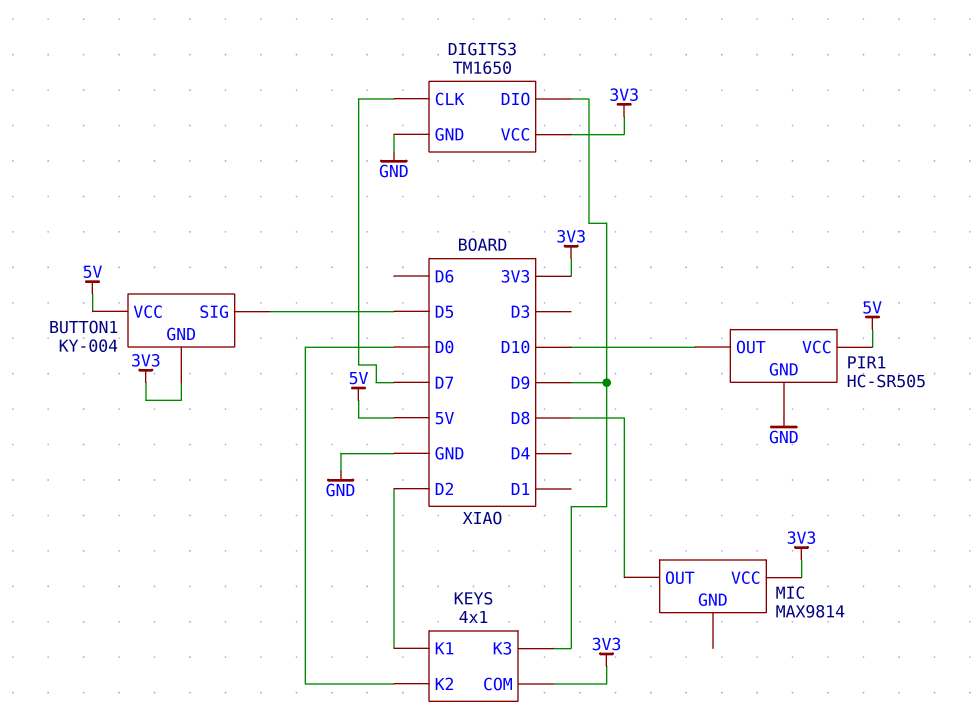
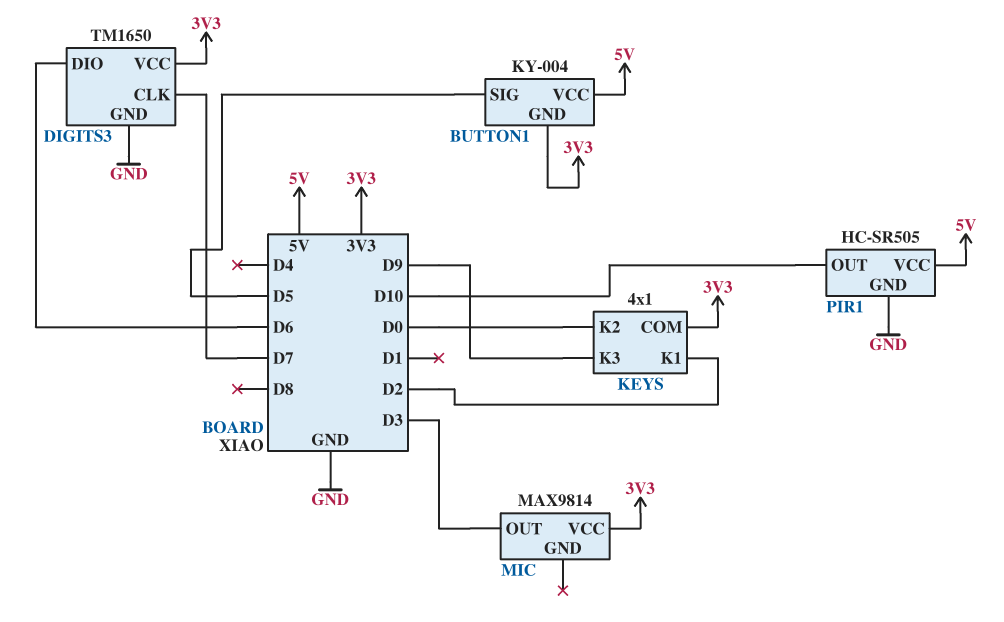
DIGITS3 pin DIO: D9 -> D6
MIC pin OUT: D8 -> D3

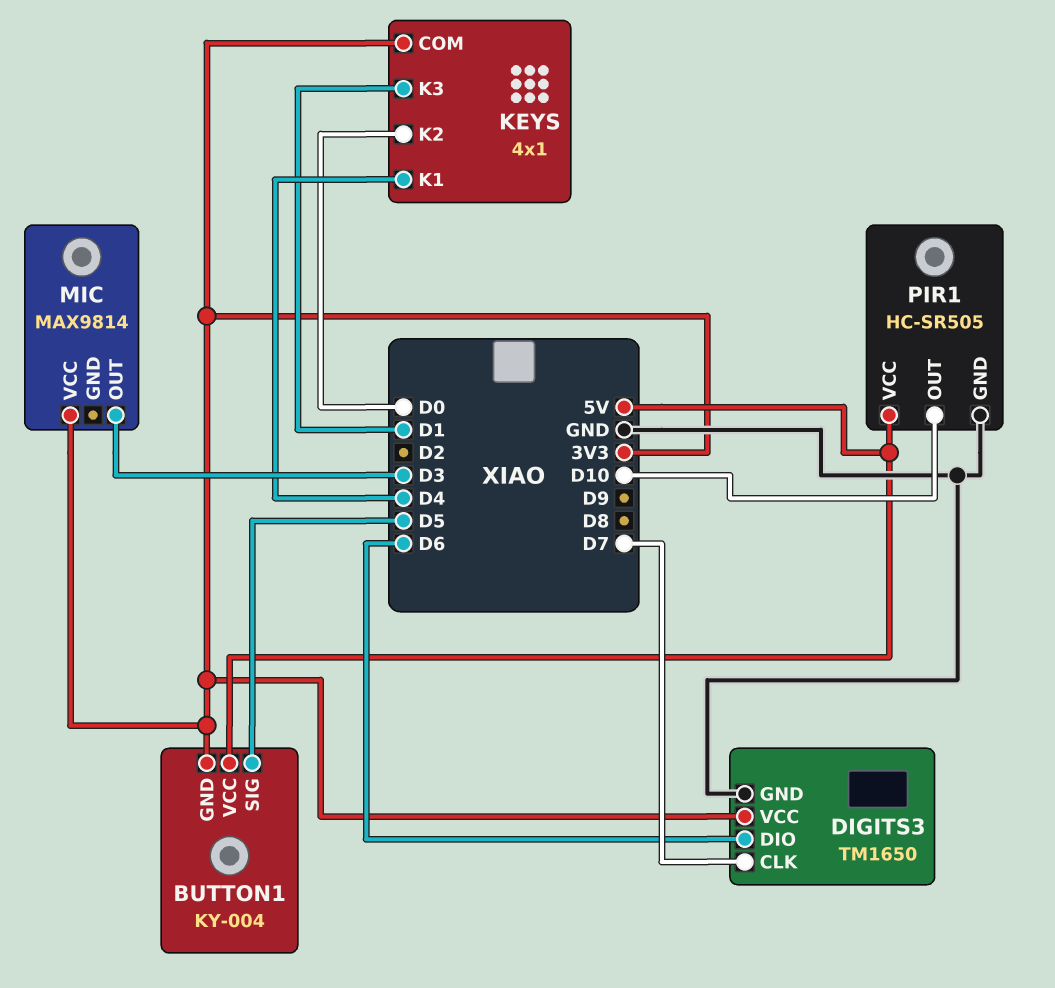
KEYS pin K1: D2 -> D4
KEYS pin K3: D9 -> D1

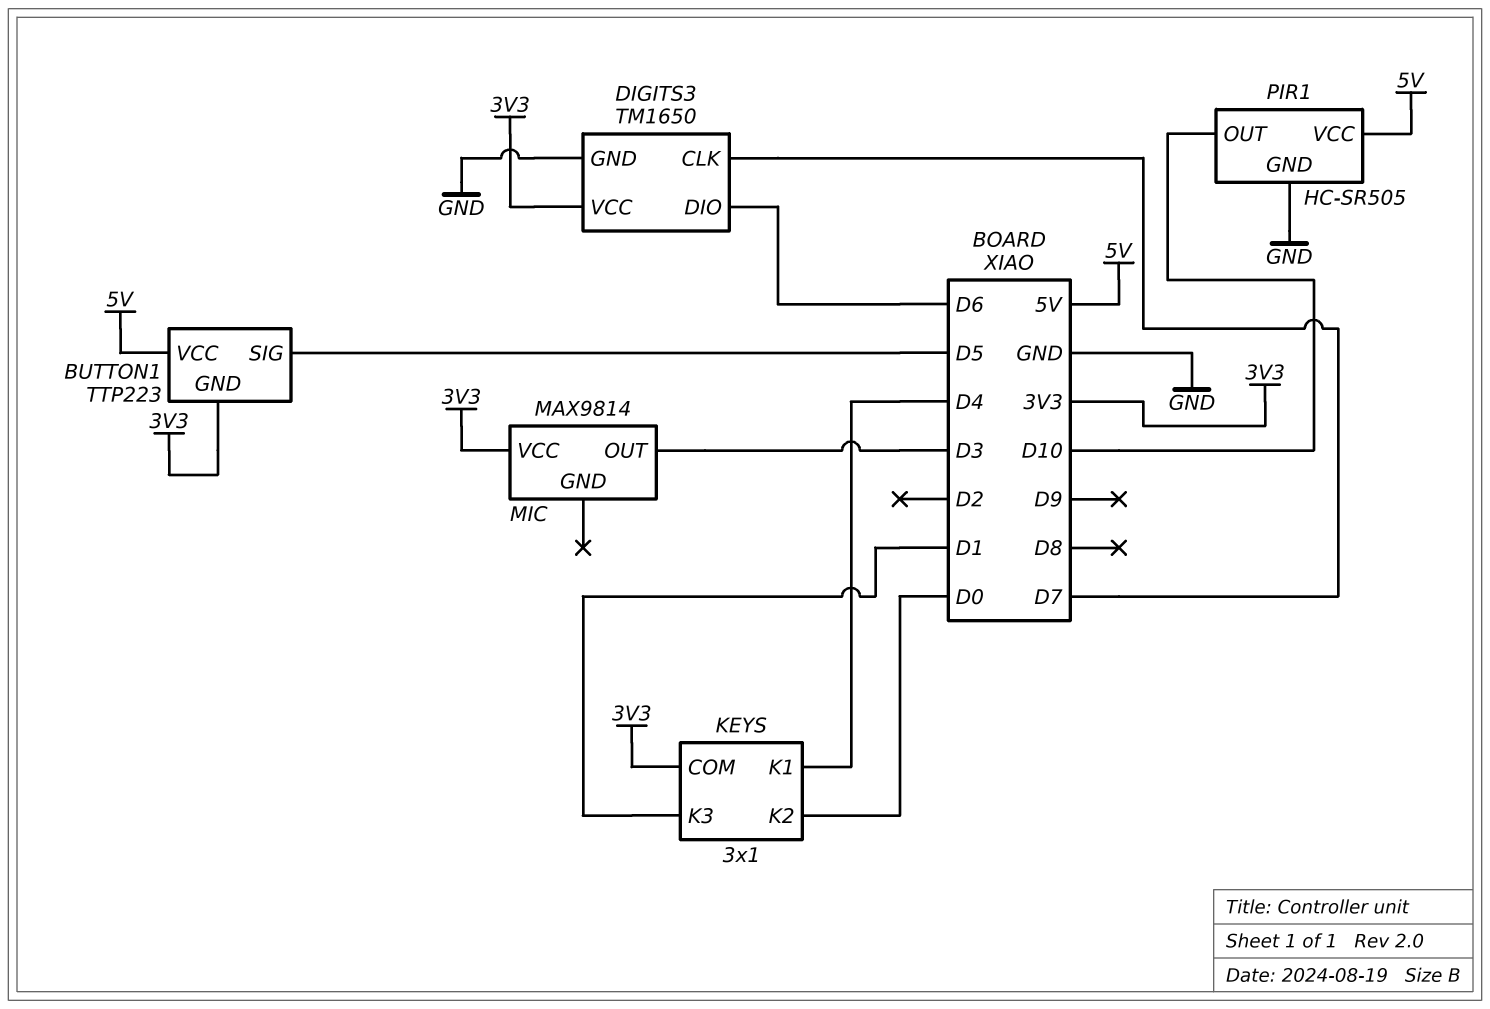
BUTTON1: KY-004 -> TTP223
KEYS: 4x1 -> 3x1

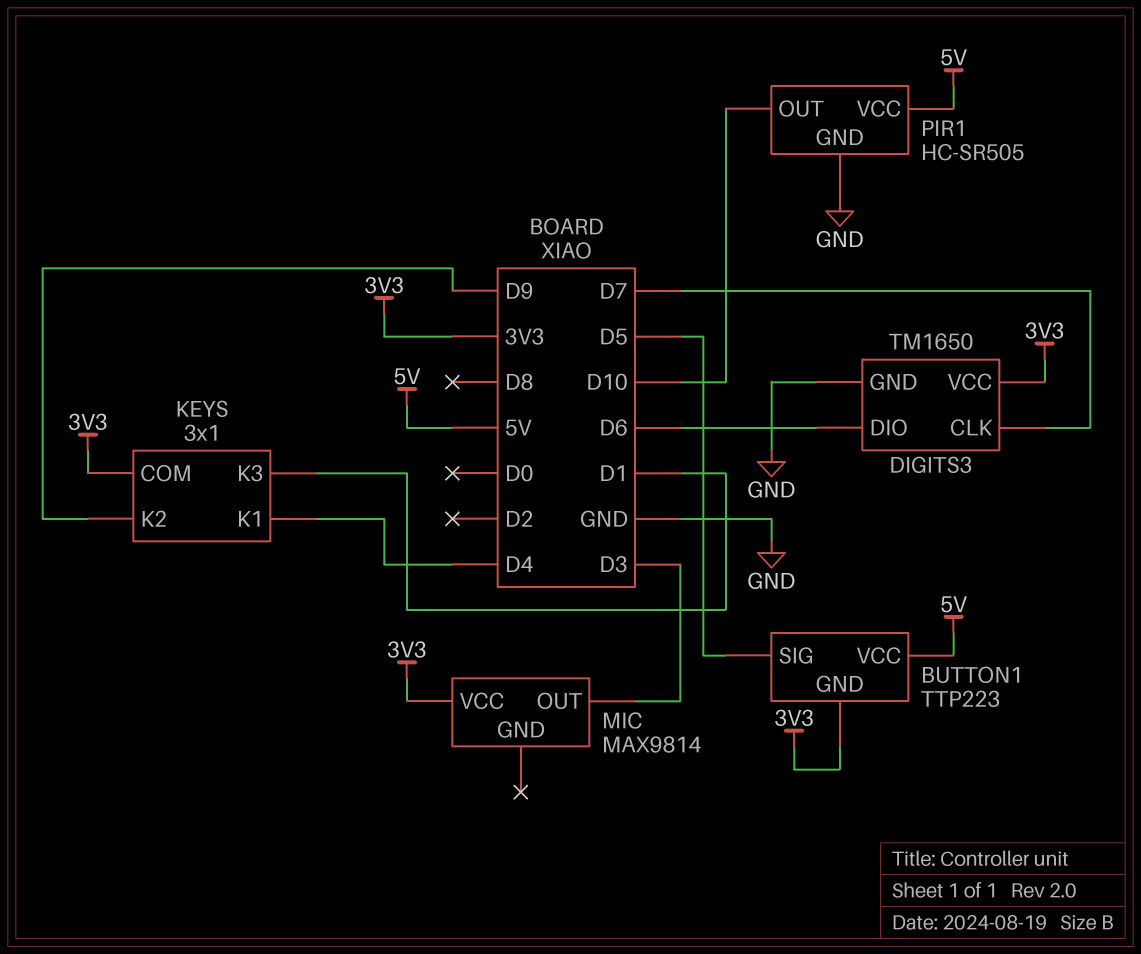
KEYS pin K2: D0 -> D9

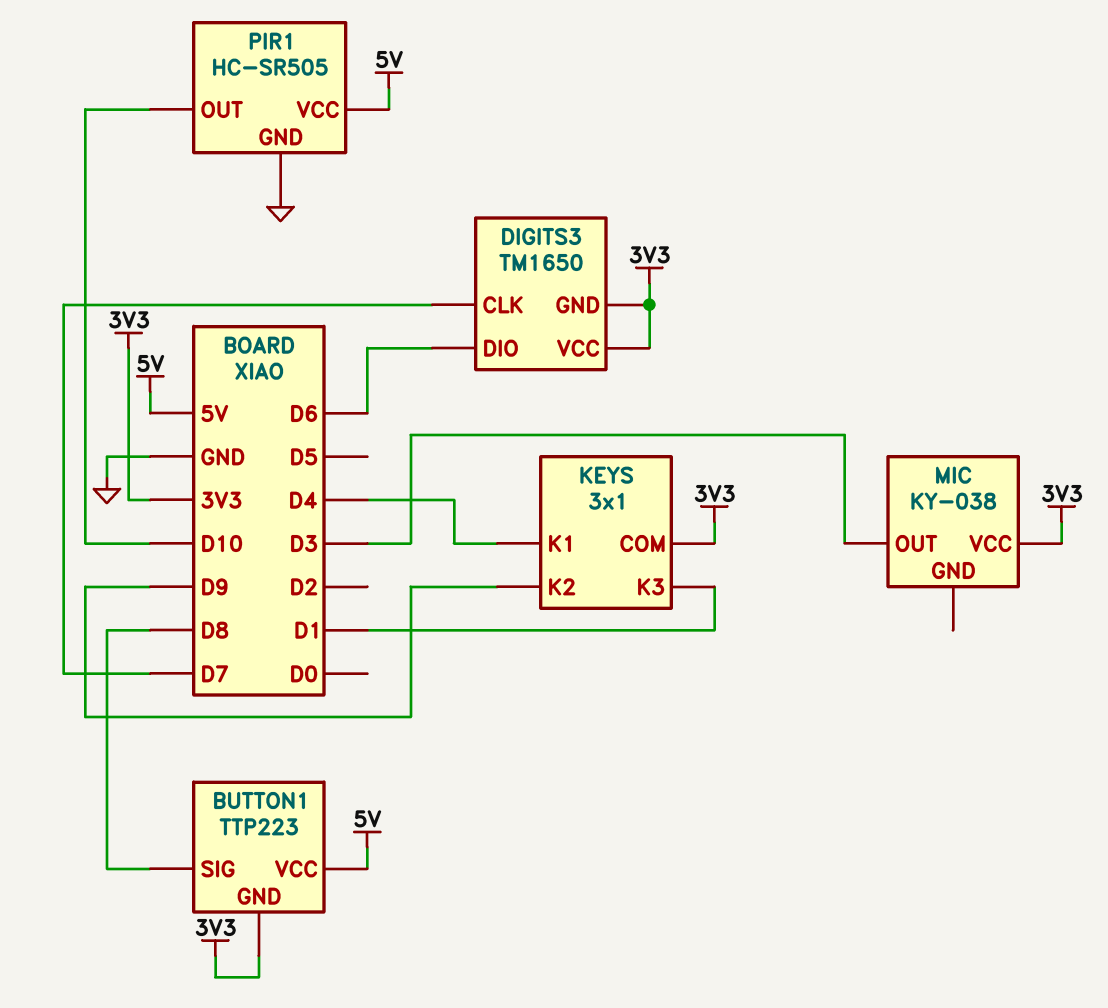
BUTTON1 pin SIG: D5 -> D8
DIGITS3 pin GND: GND -> 3V3
MIC: MAX9814 -> KY-038

